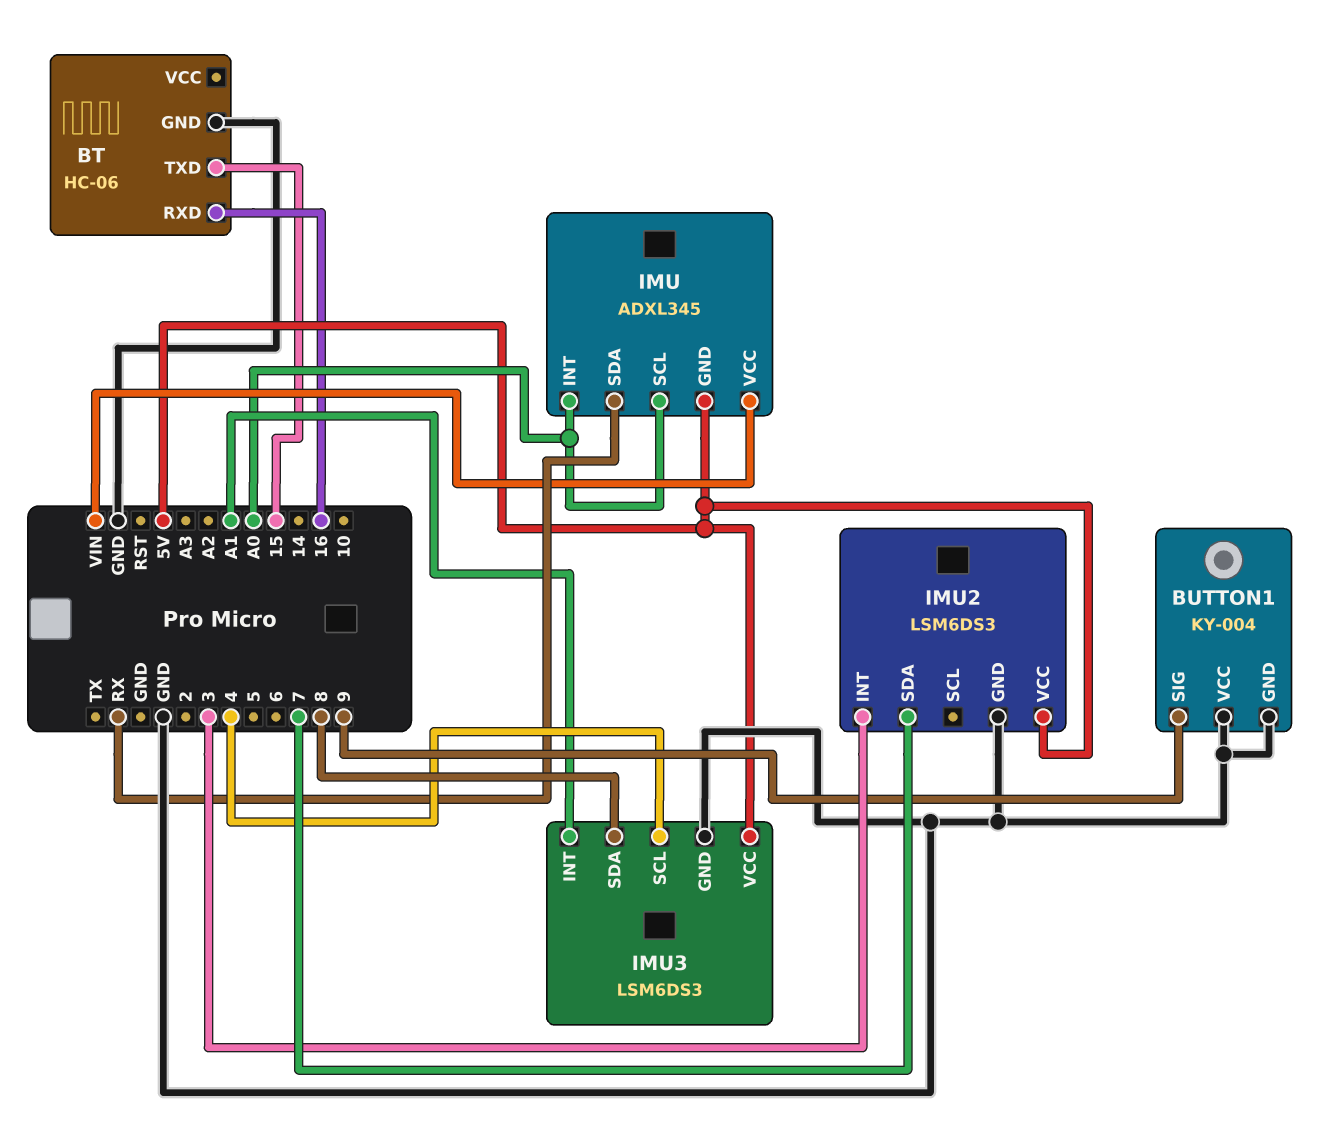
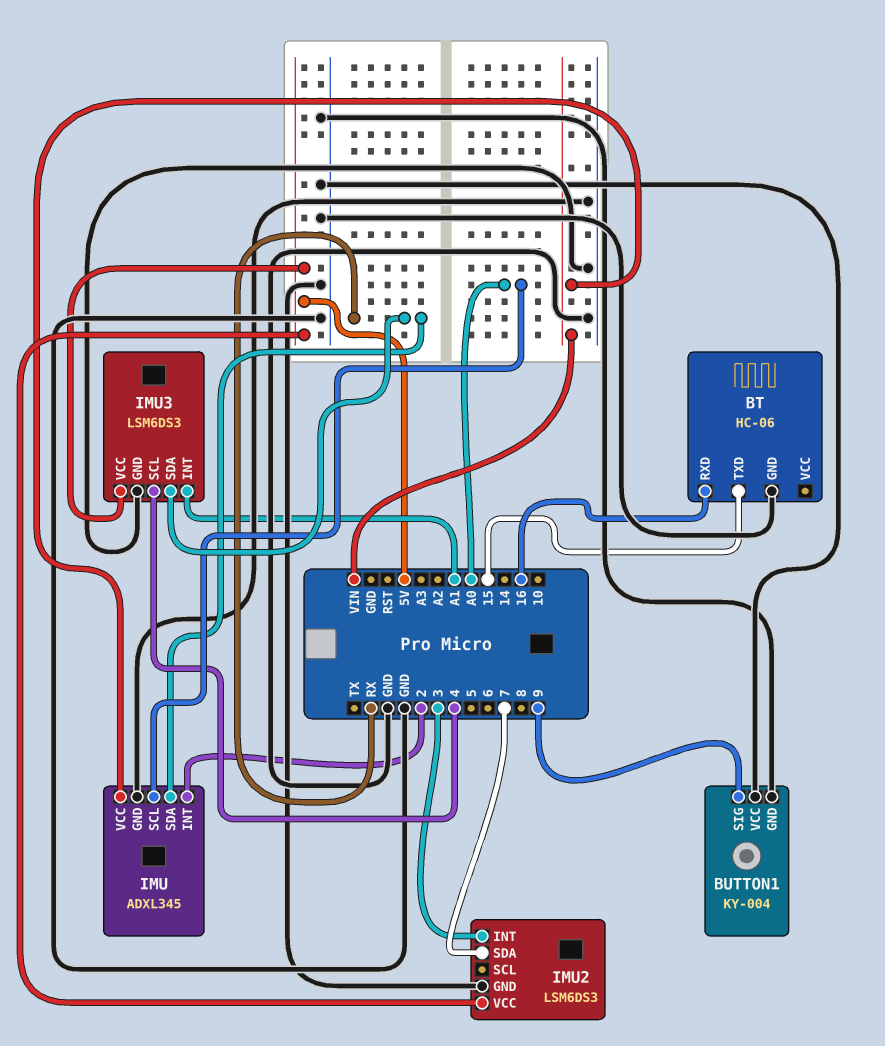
IMU pin GND: 5V -> GND
IMU pin INT: A0 -> 2
IMU3 pin SDA: 8 -> RX

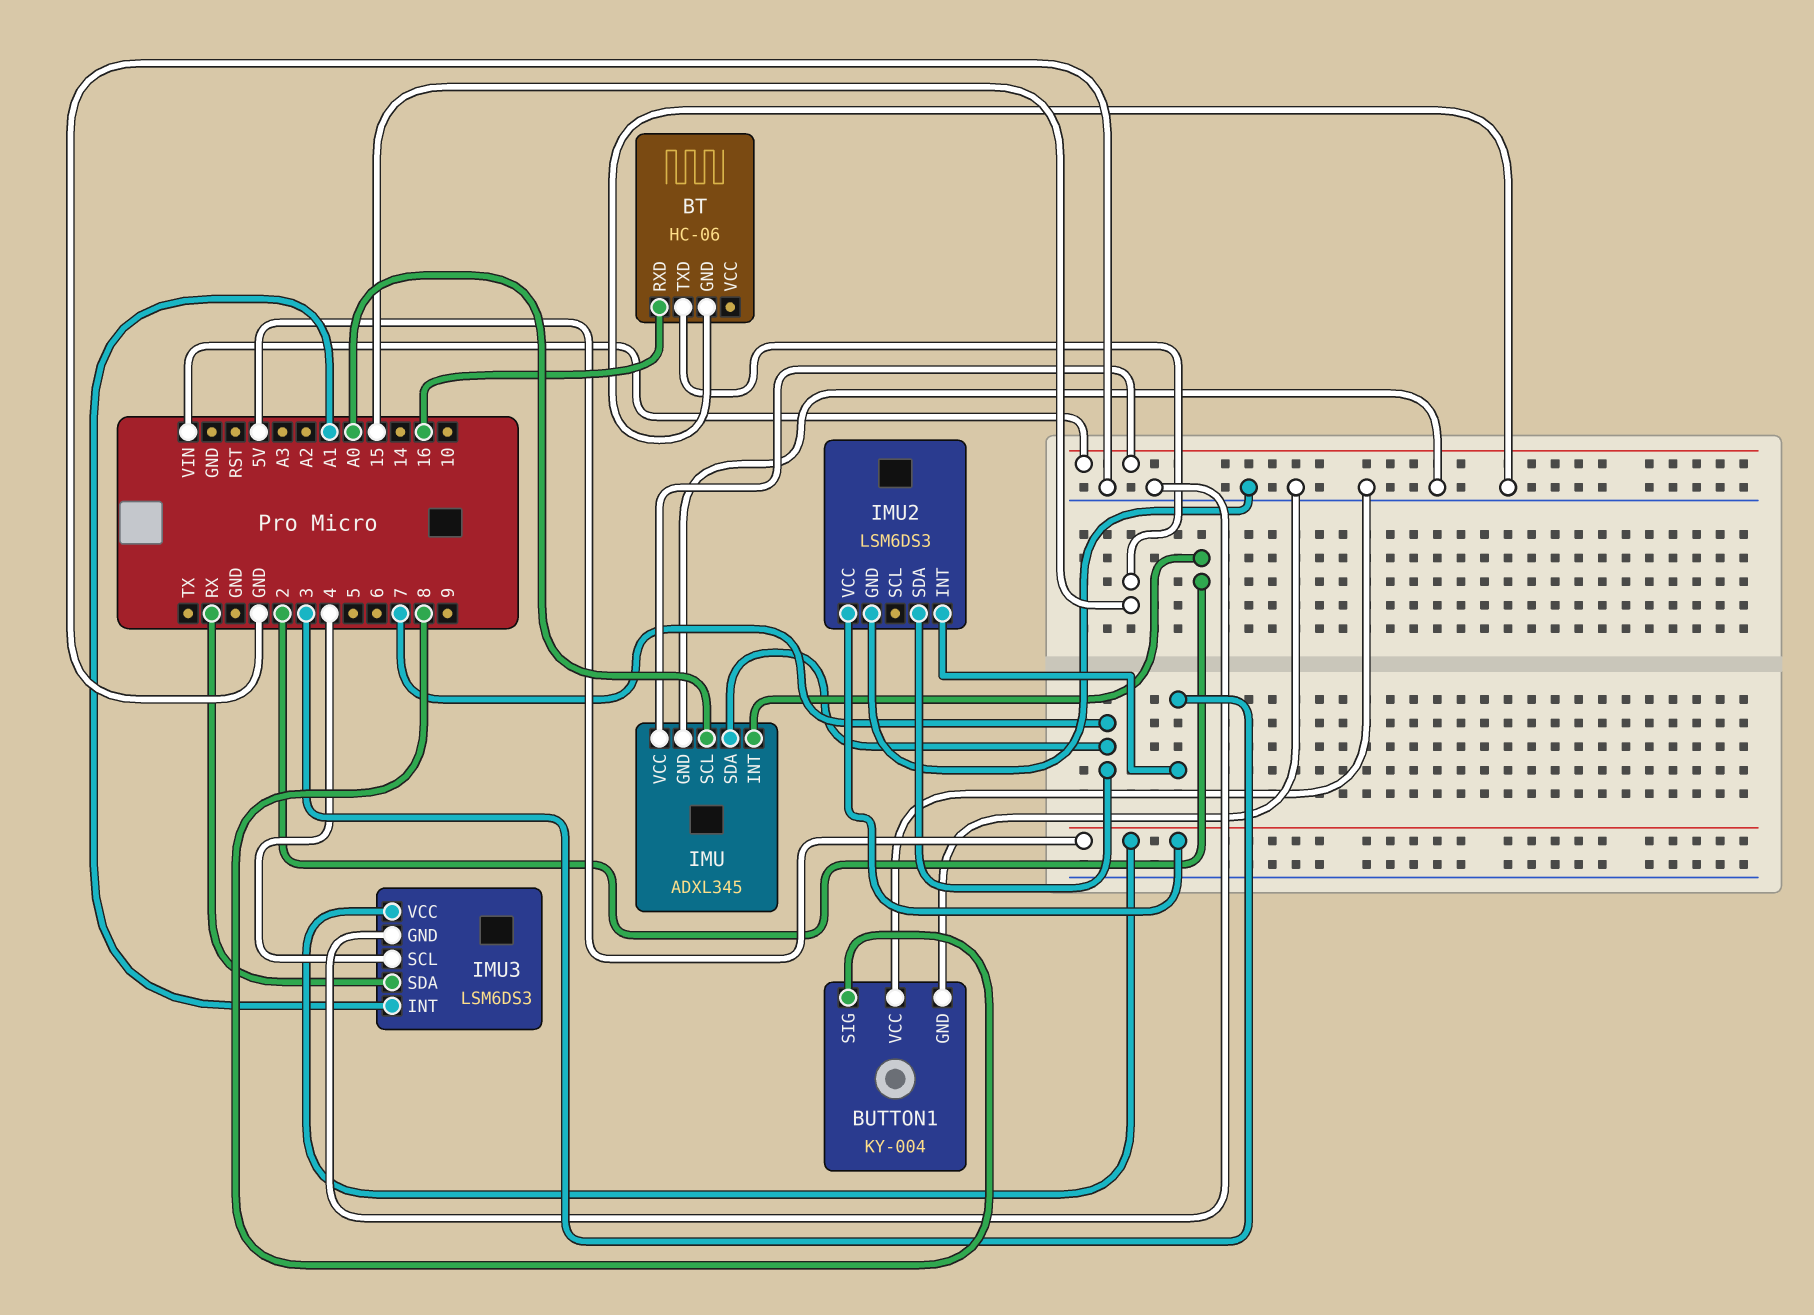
BUTTON1 pin SIG: 9 -> 8
IMU pin SDA: RX -> 7

